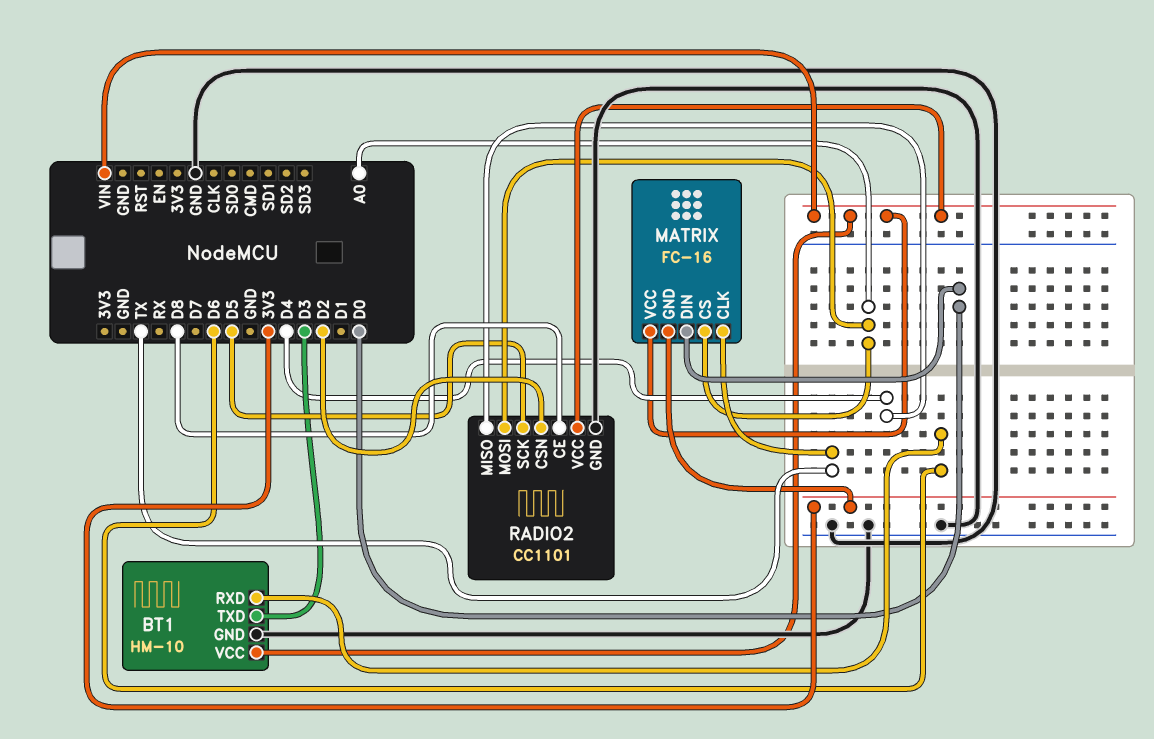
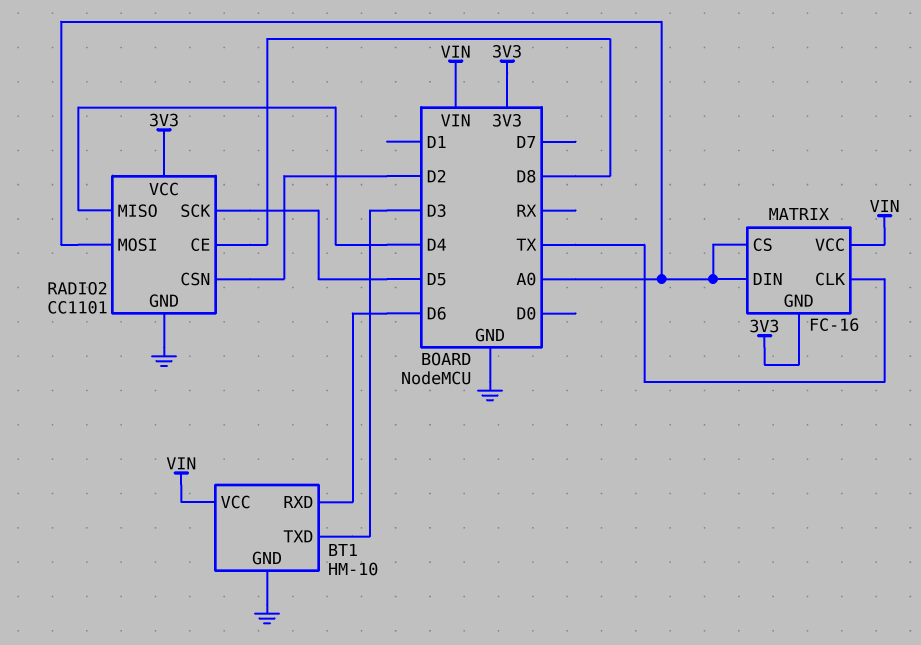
MATRIX pin DIN: D0 -> A0
RADIO2 pin VCC: VIN -> 3V3

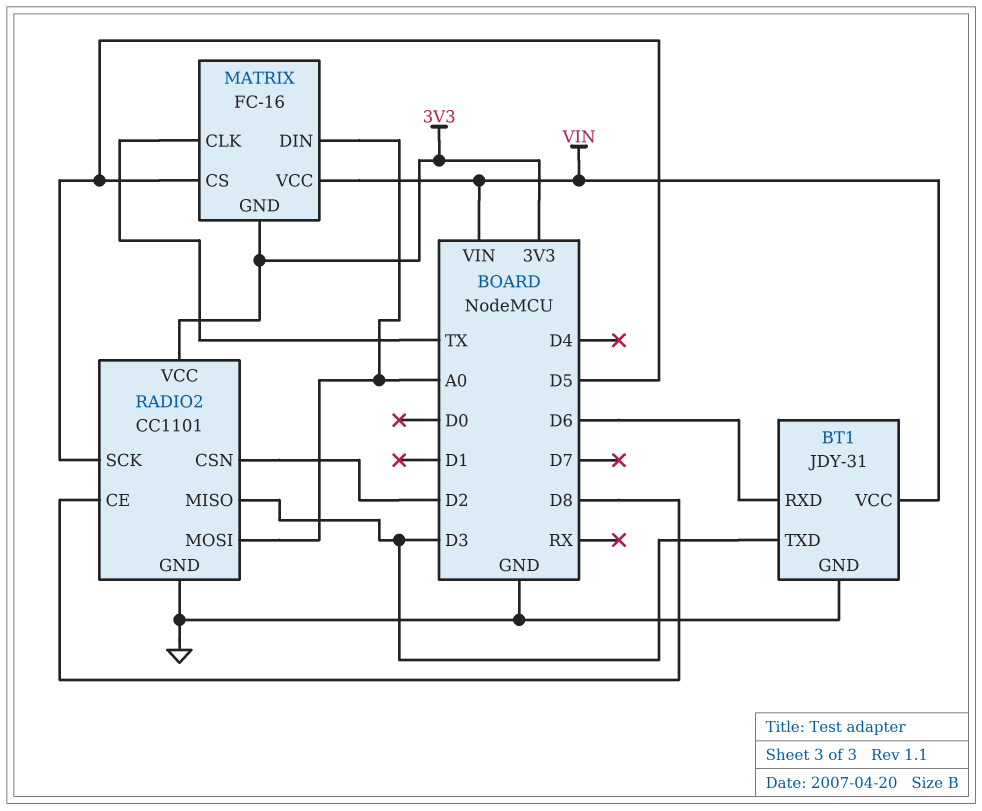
BT1: HM-10 -> JDY-31
MATRIX pin CS: A0 -> D5
RADIO2 pin MISO: D4 -> D3

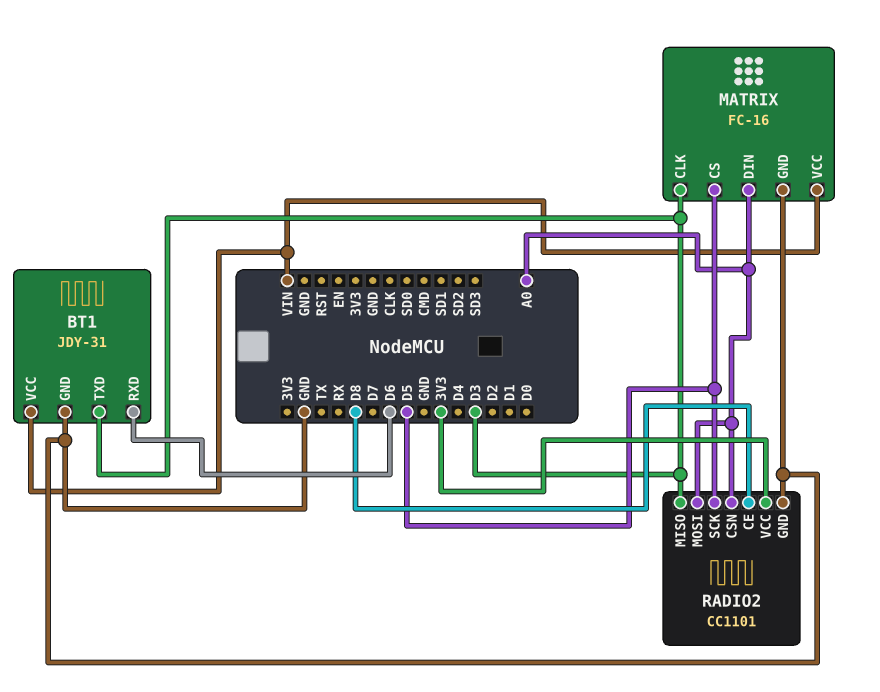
MATRIX pin CLK: TX -> D3
MATRIX pin GND: 3V3 -> GND
RADIO2 pin CSN: D2 -> A0

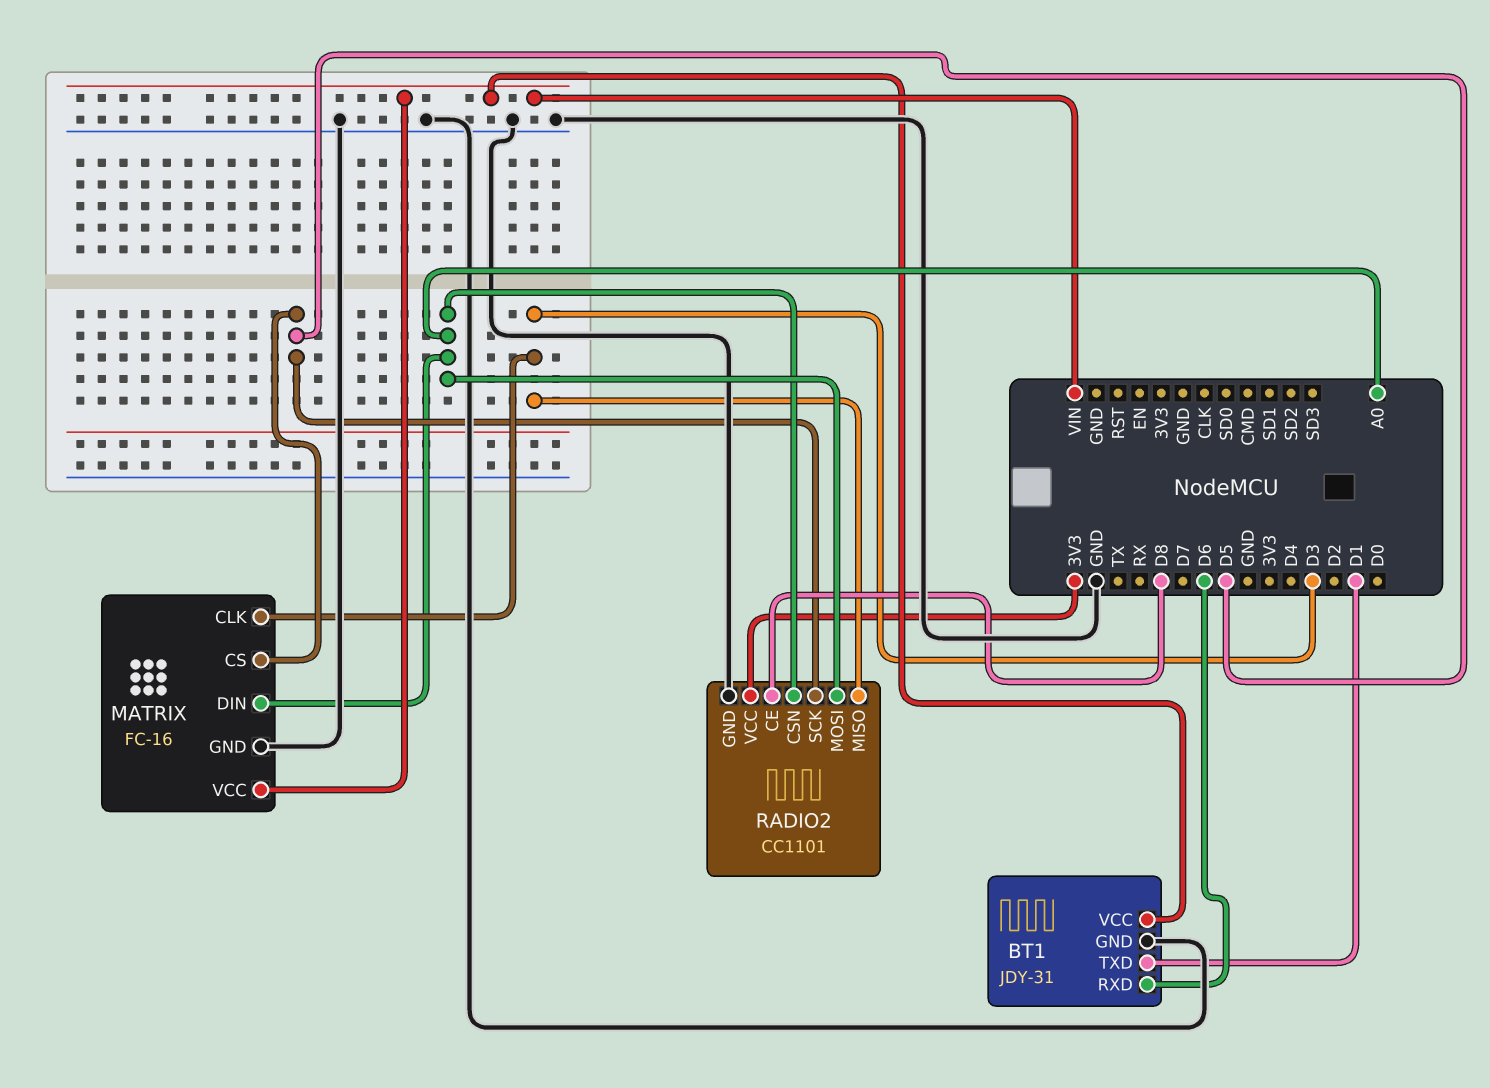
BT1 pin TXD: D3 -> D1

